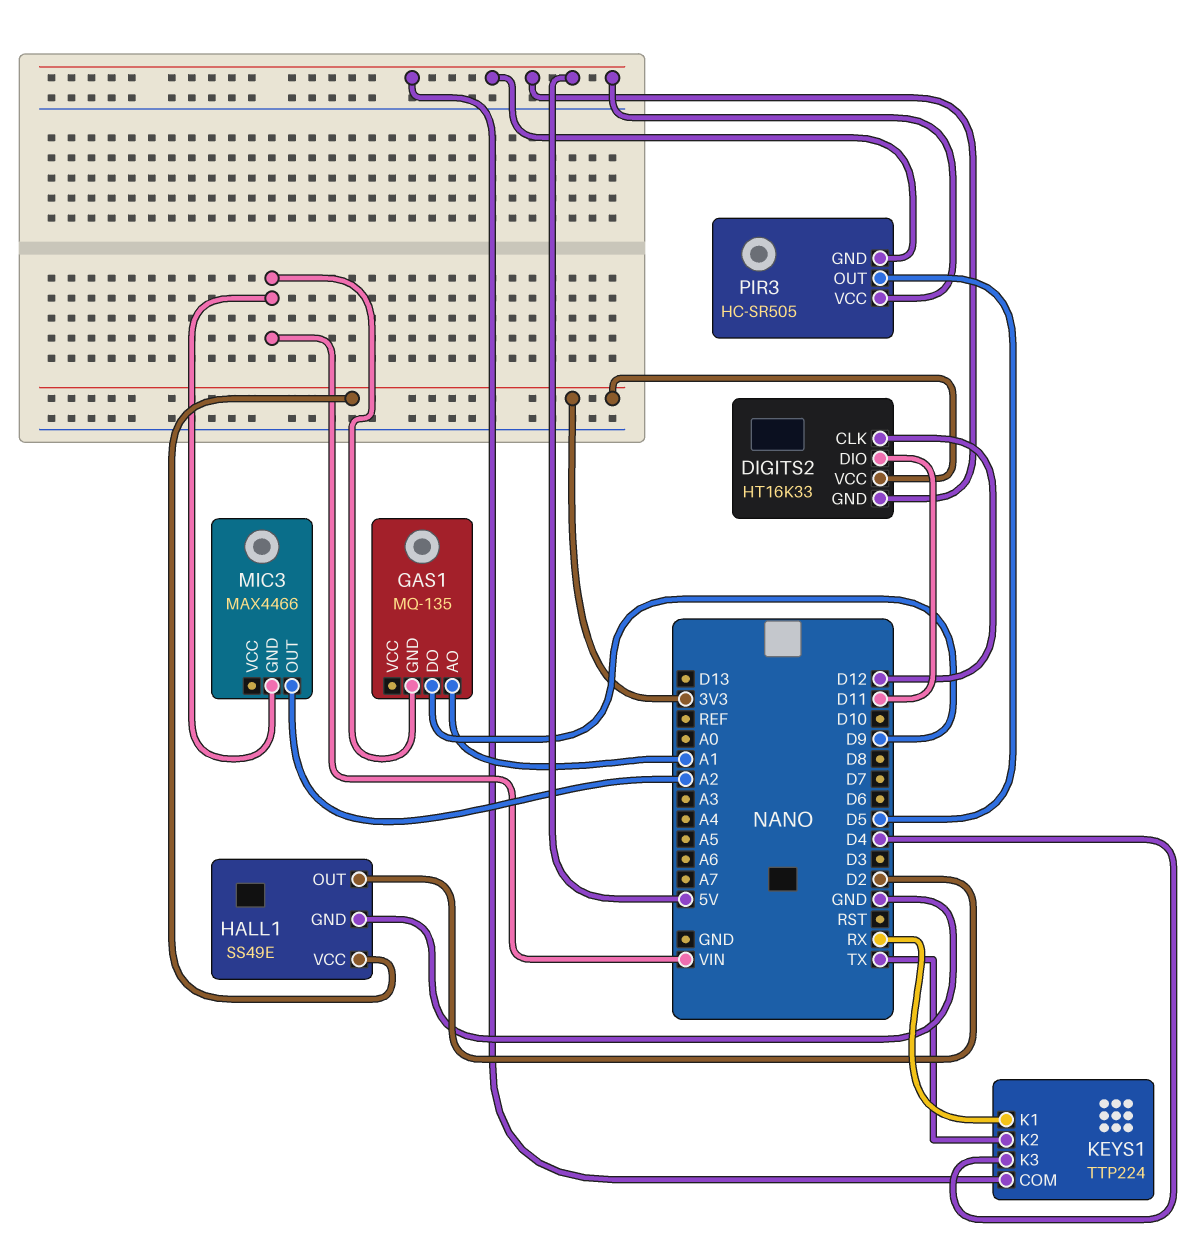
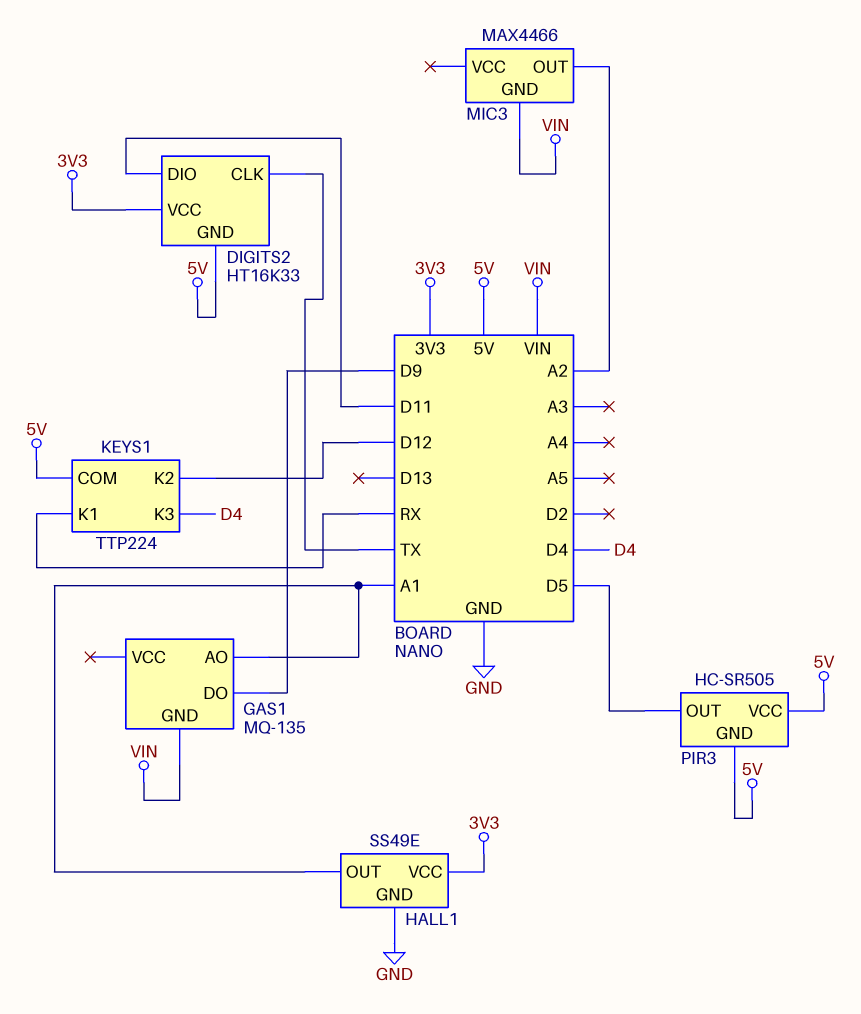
DIGITS2 pin CLK: D12 -> TX
HALL1 pin OUT: D2 -> A1
KEYS1 pin K2: TX -> D12

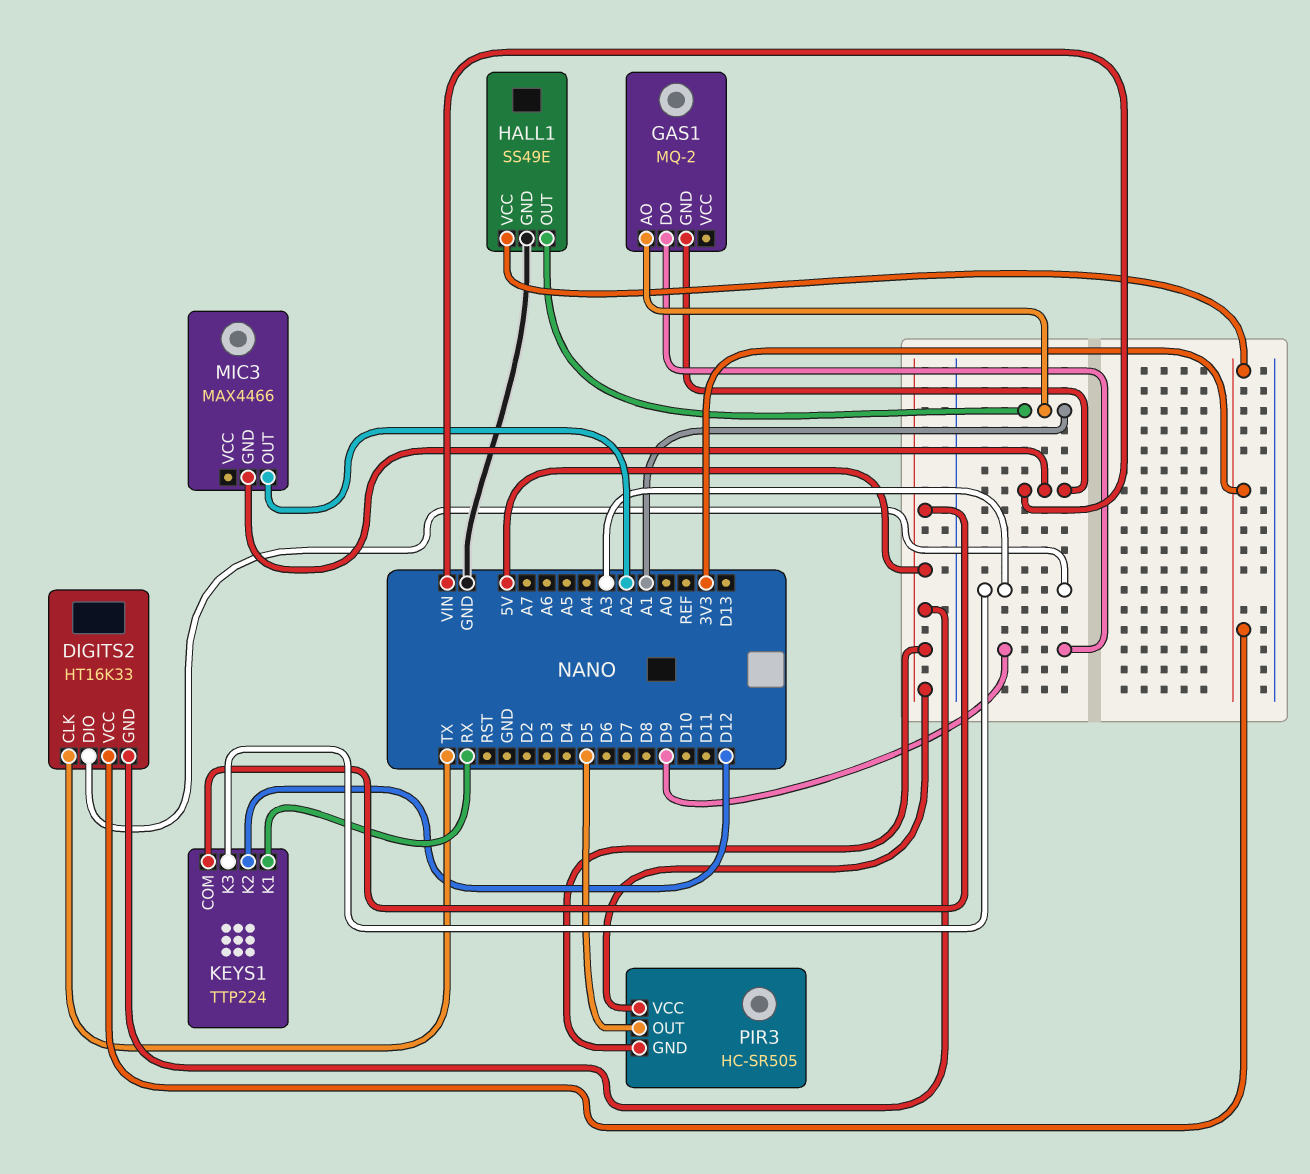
DIGITS2 pin DIO: D11 -> A3
GAS1: MQ-135 -> MQ-2
KEYS1 pin K3: D4 -> A3

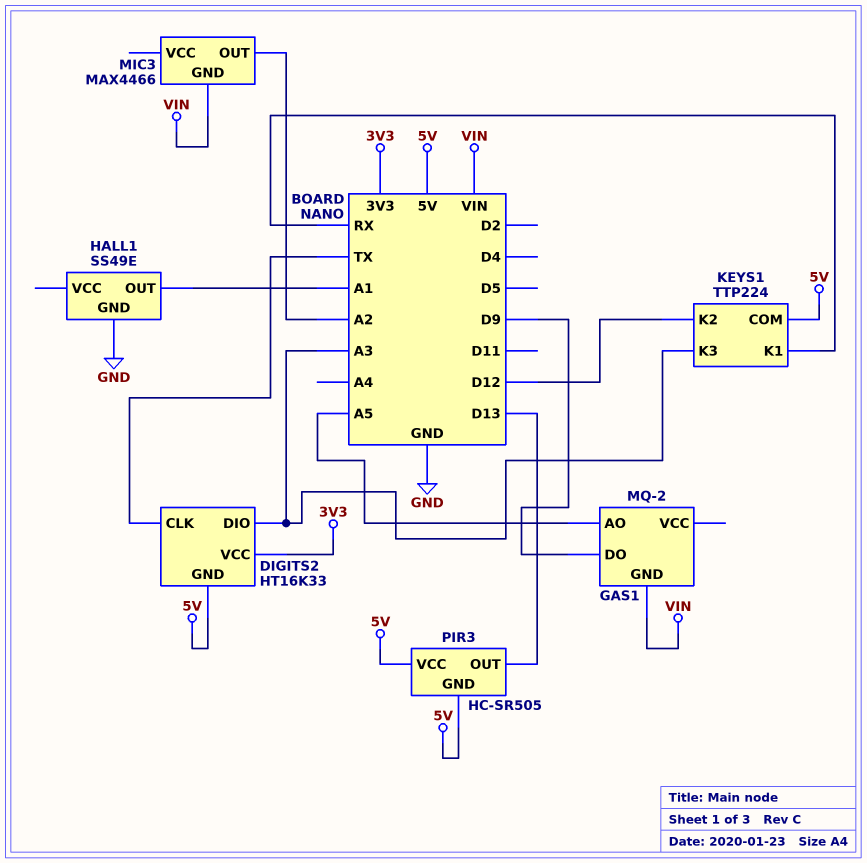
GAS1 pin AO: A1 -> A5
HALL1 pin VCC: 3V3 -> none
PIR3 pin OUT: D5 -> D13

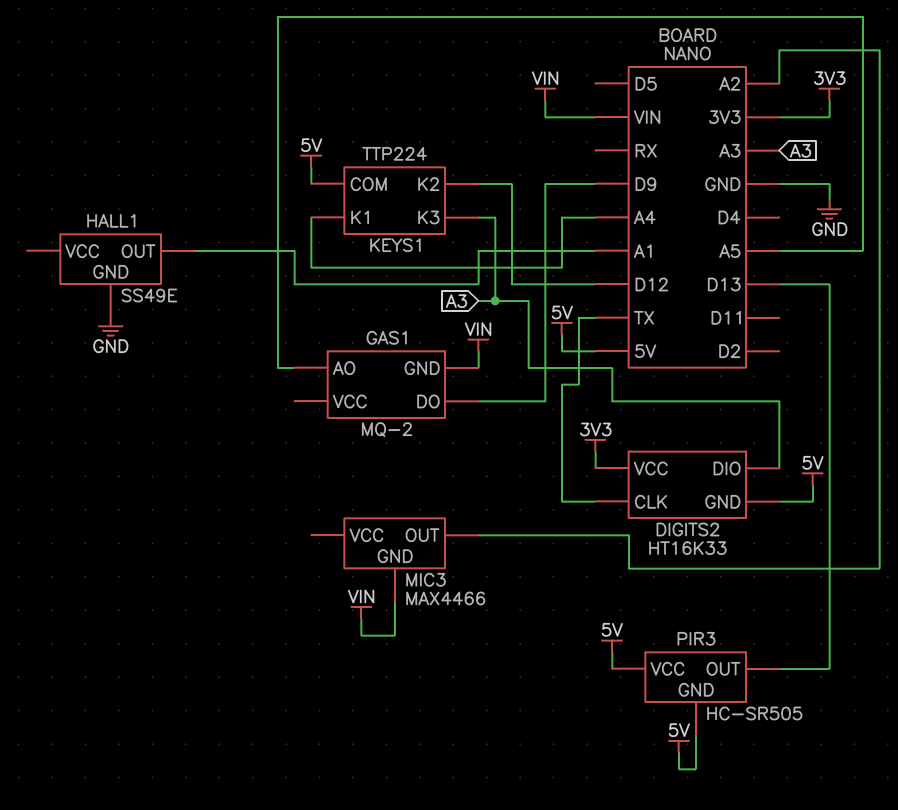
KEYS1 pin K1: RX -> A4

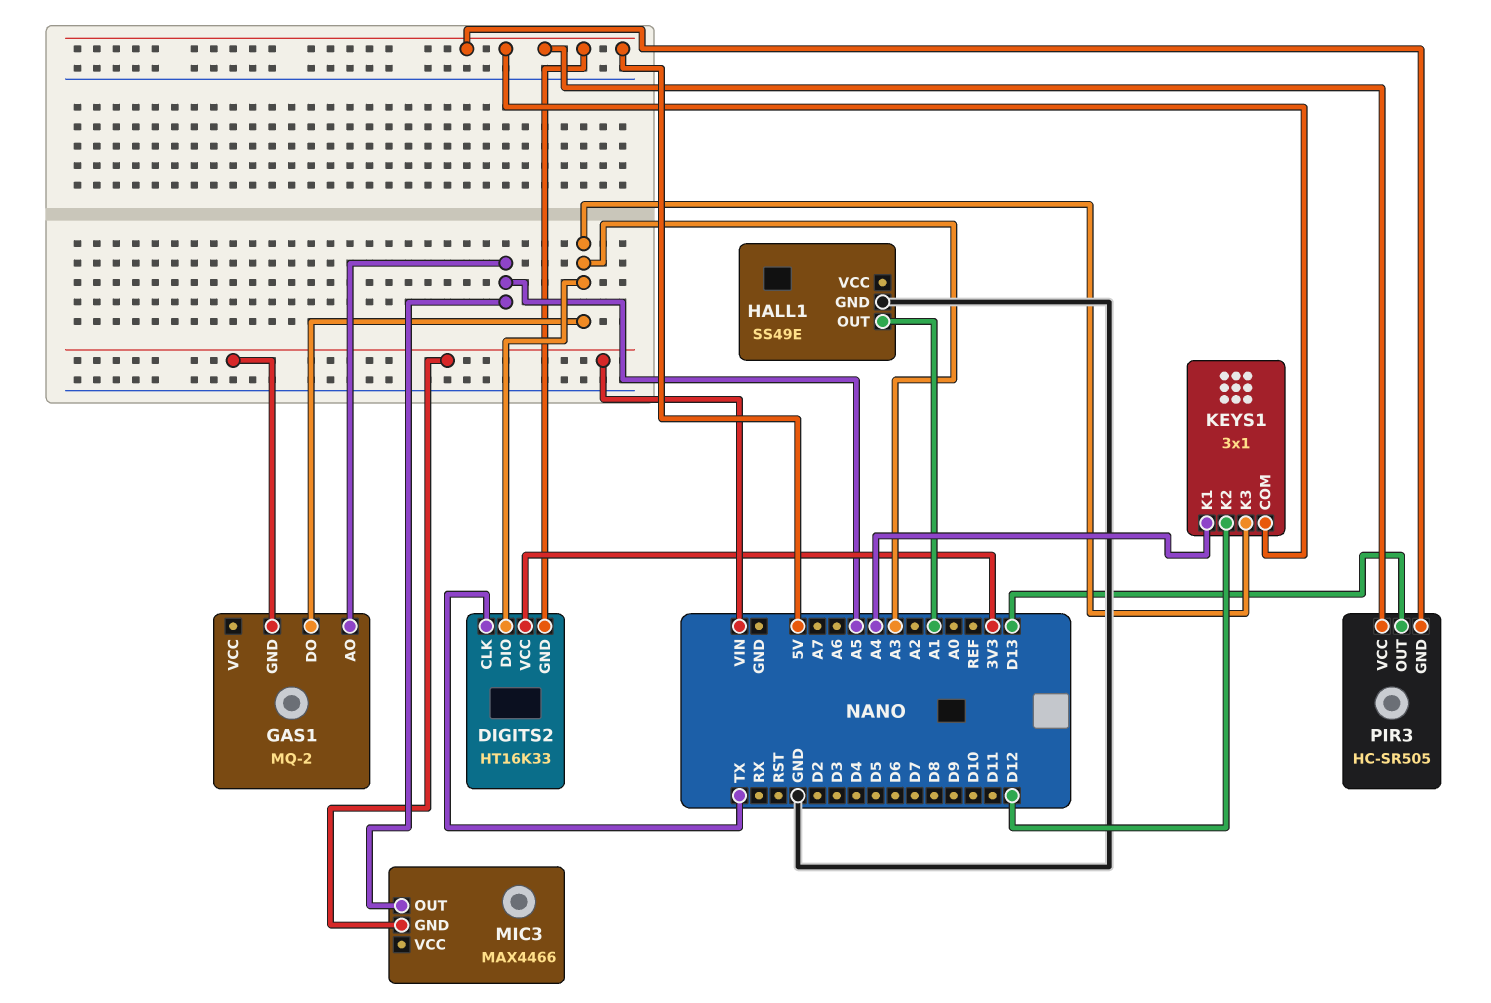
GAS1 pin DO: D9 -> A3
KEYS1: TTP224 -> 3x1
MIC3 pin OUT: A2 -> A5

